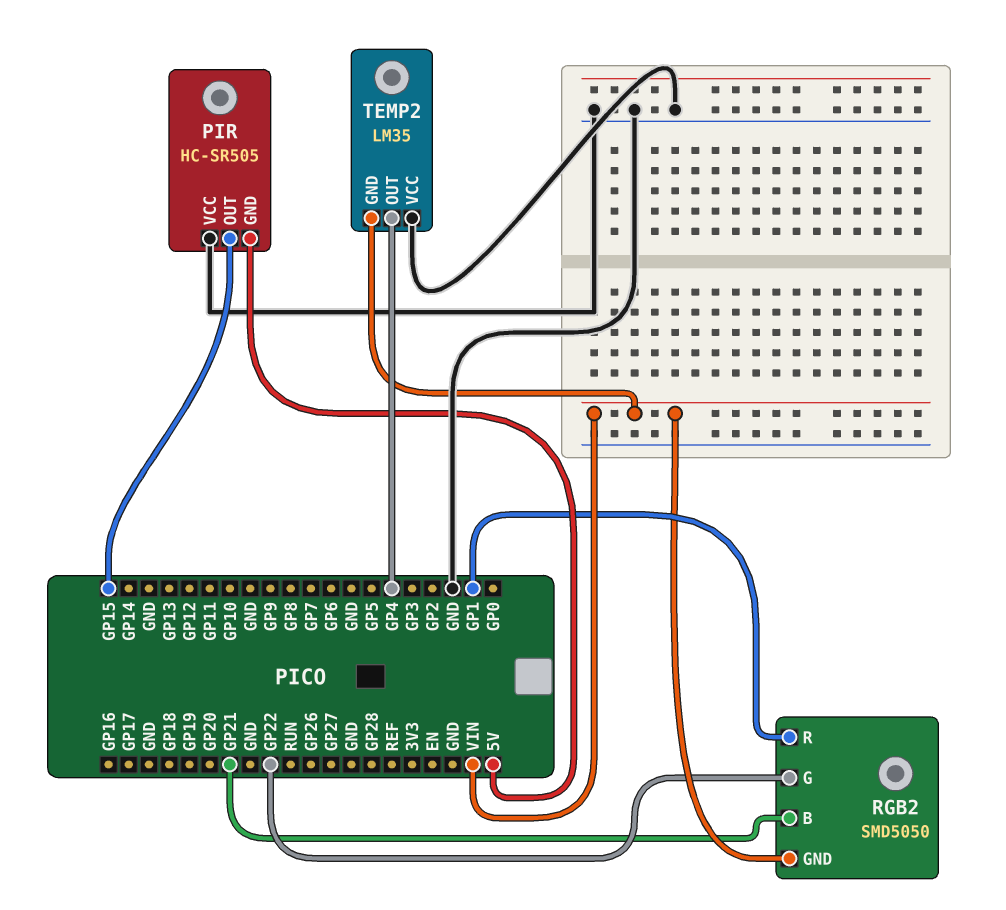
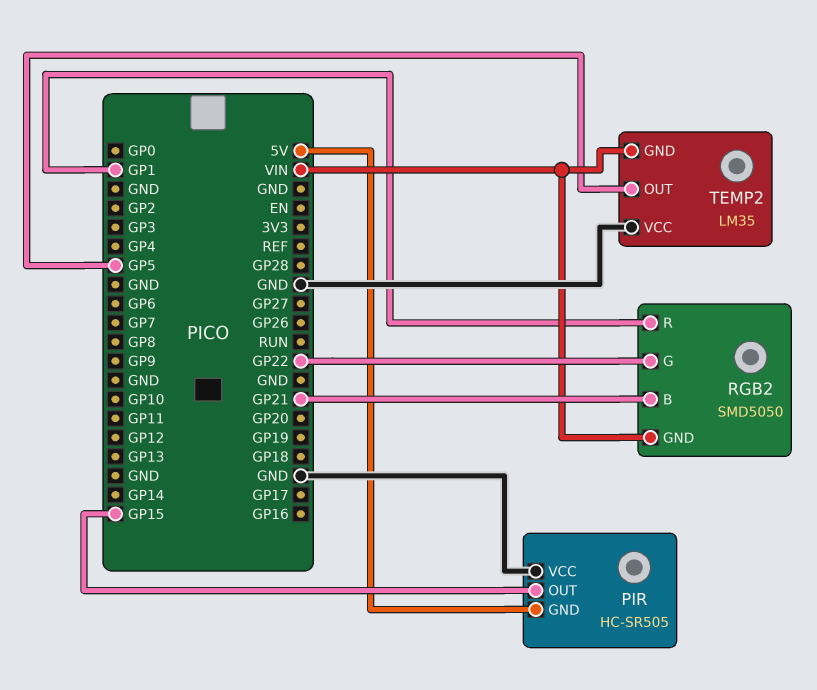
TEMP2 pin OUT: GP4 -> GP5

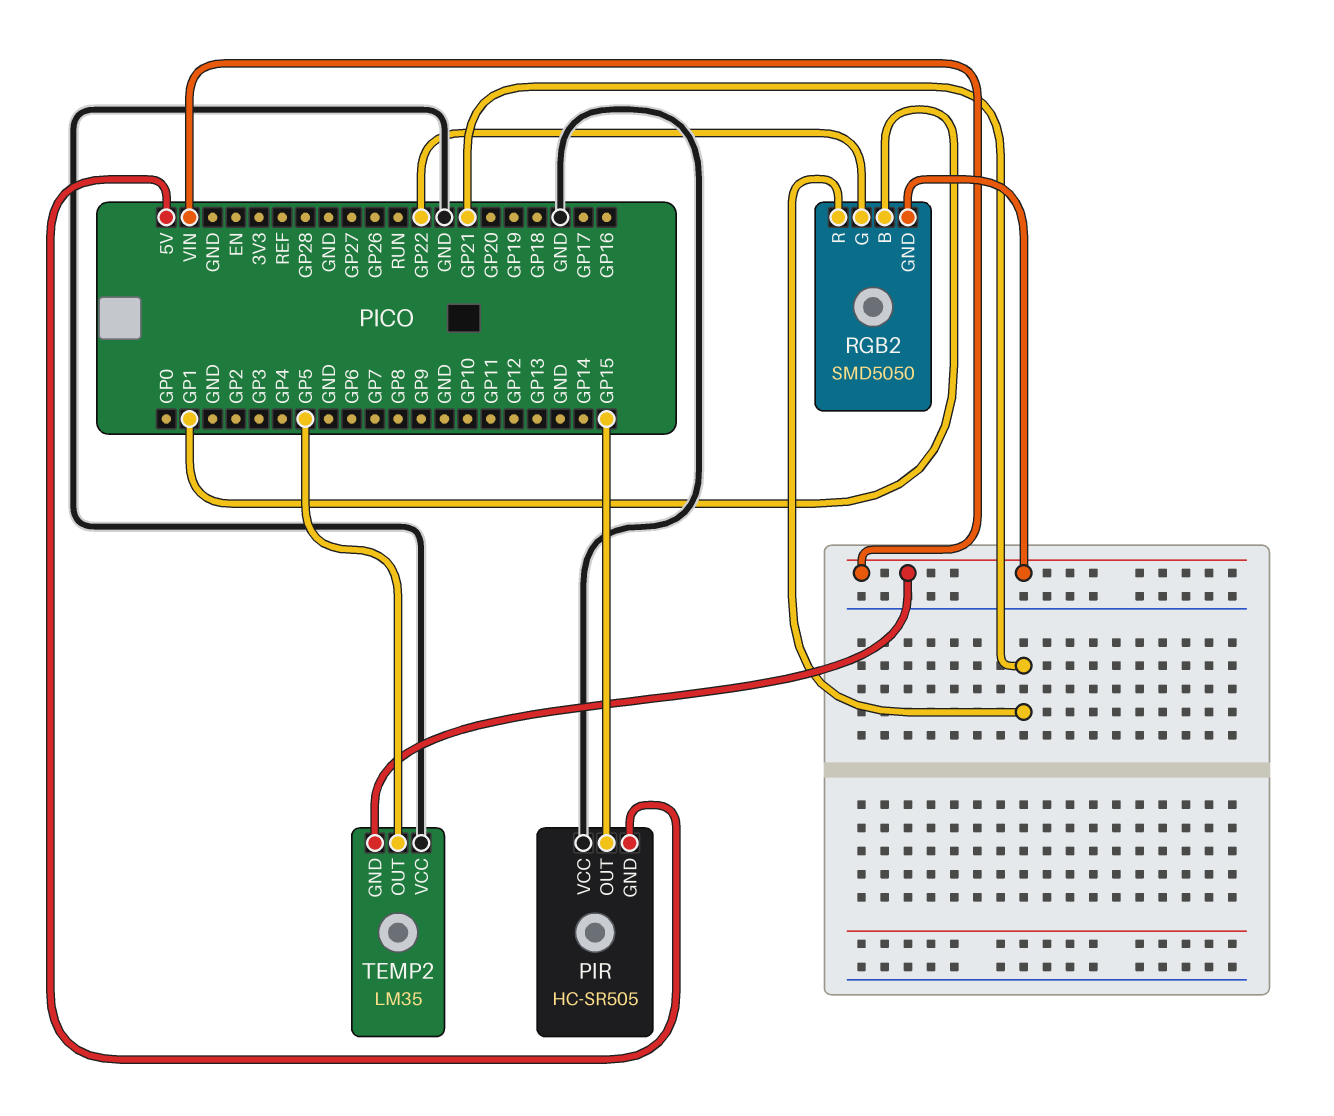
RGB2 pin B: GP21 -> GP1
RGB2 pin R: GP1 -> GP21

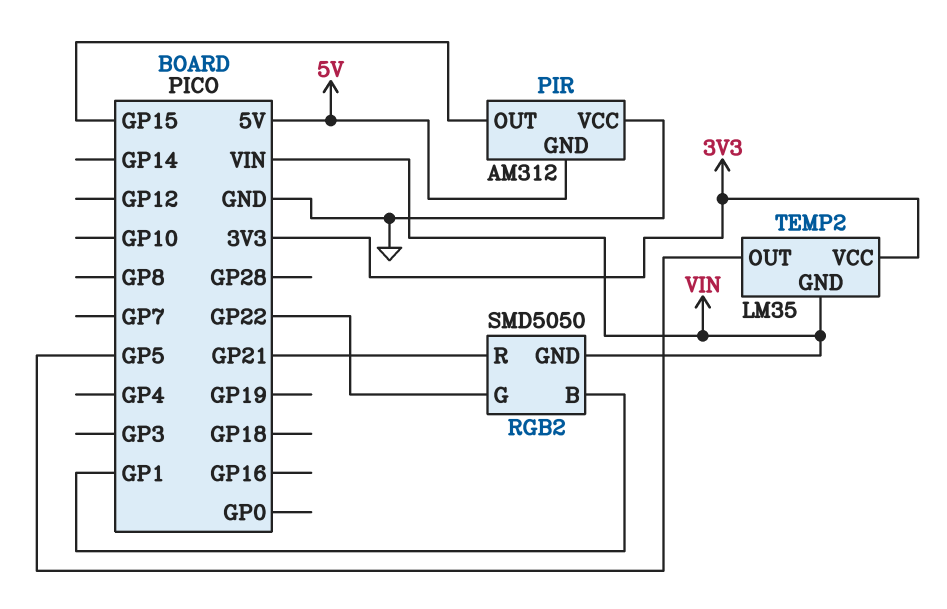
PIR: HC-SR505 -> AM312
TEMP2 pin VCC: GND -> 3V3

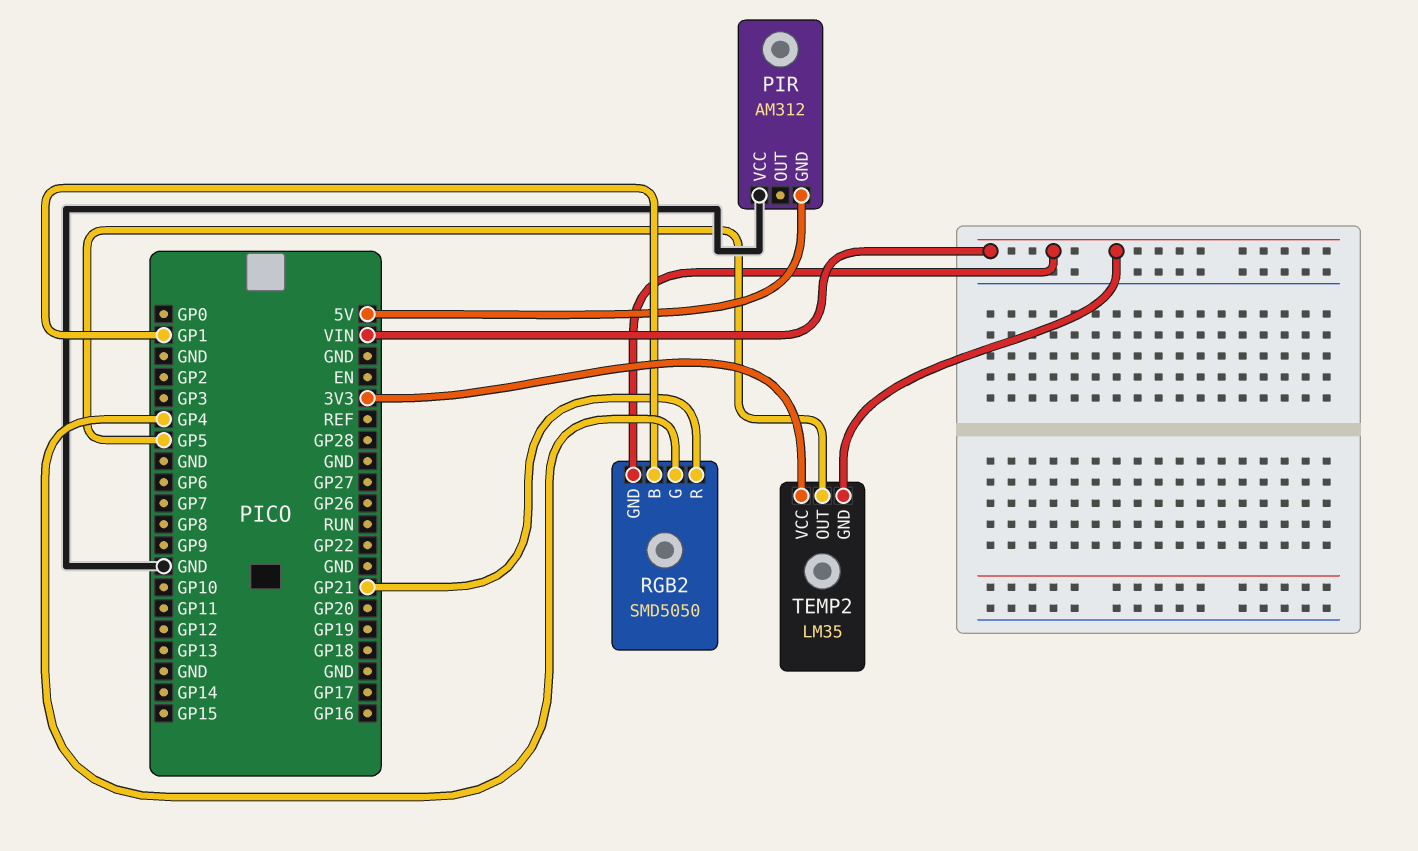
PIR pin OUT: GP15 -> none
RGB2 pin G: GP22 -> GP4

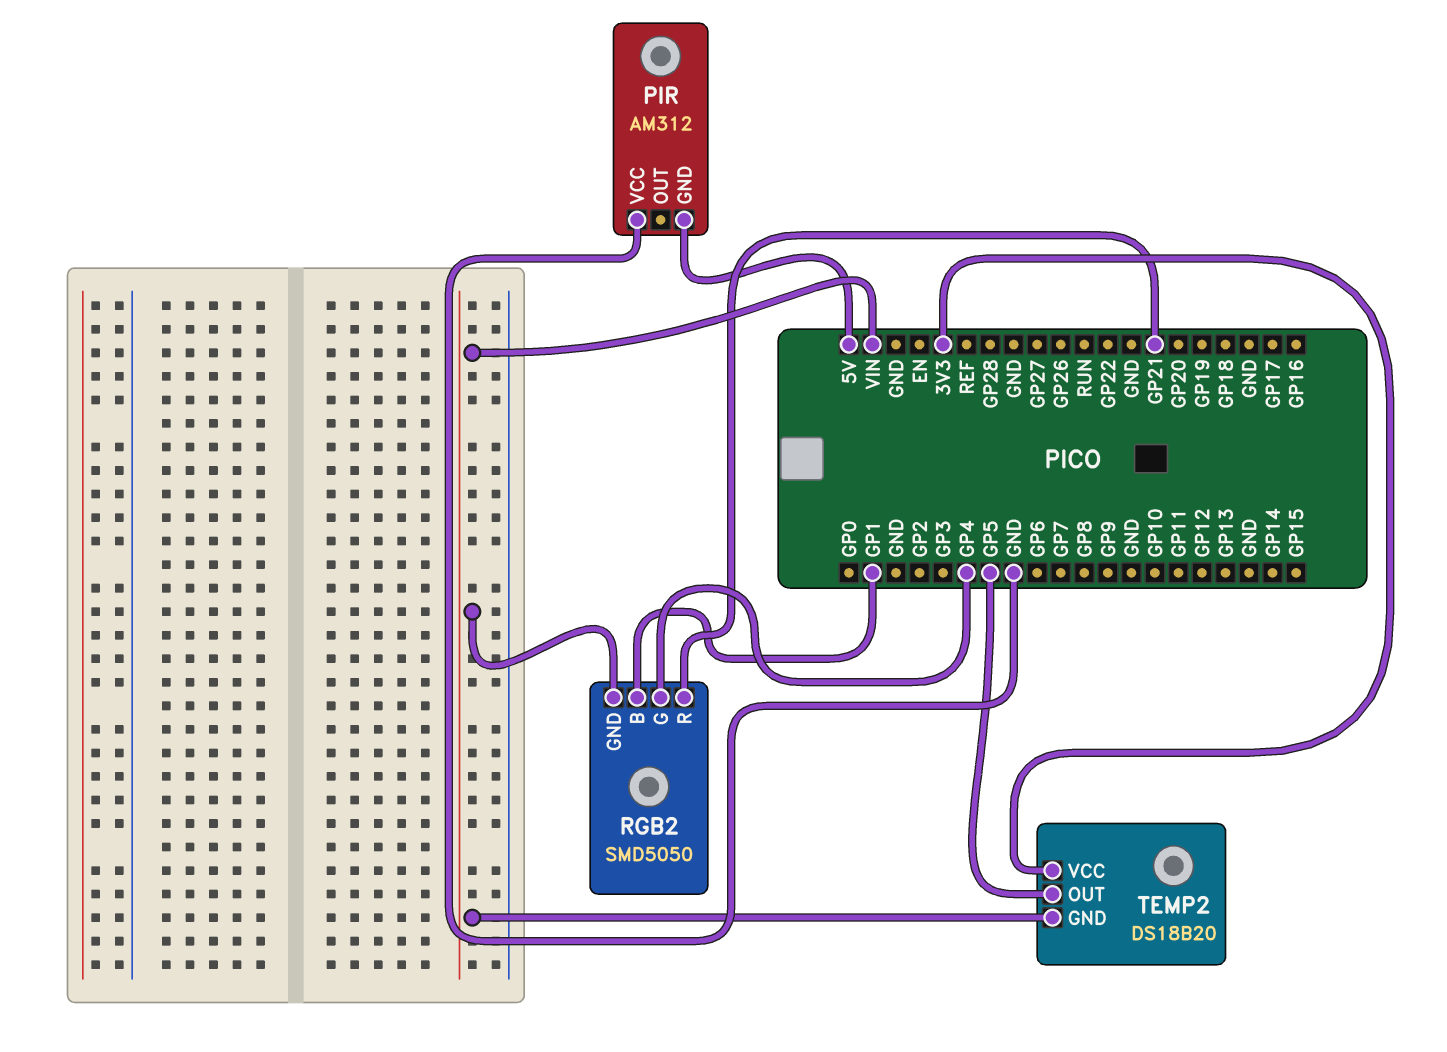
TEMP2: LM35 -> DS18B20

